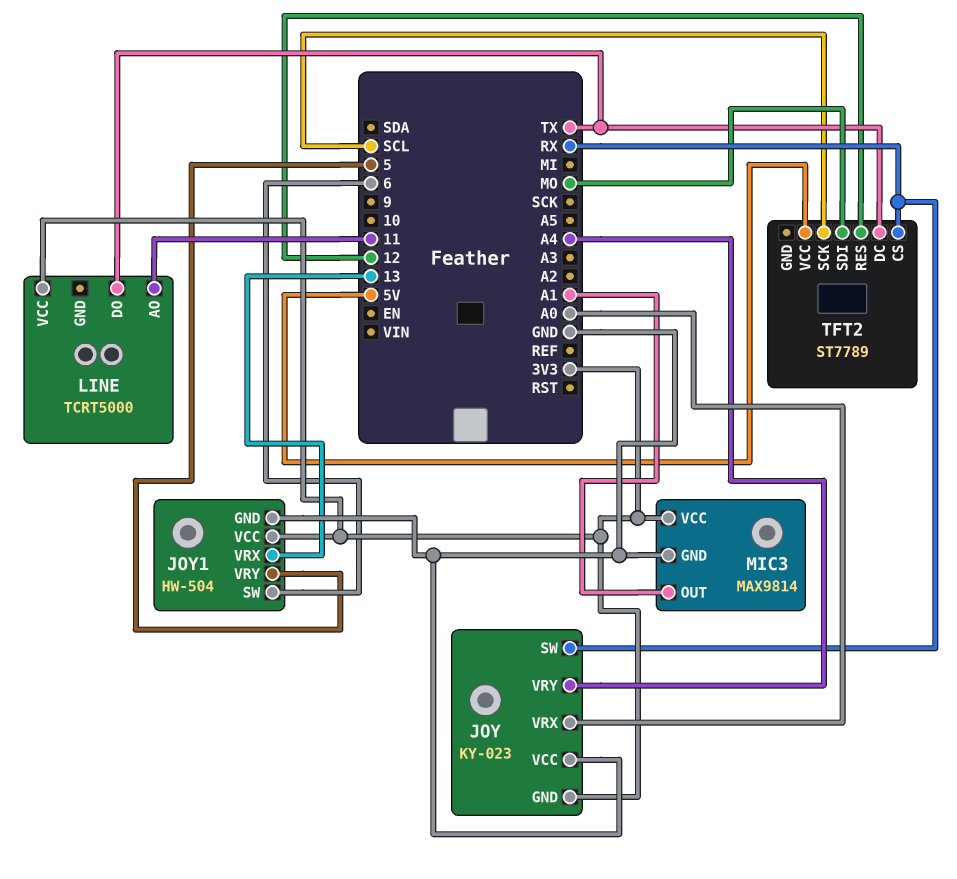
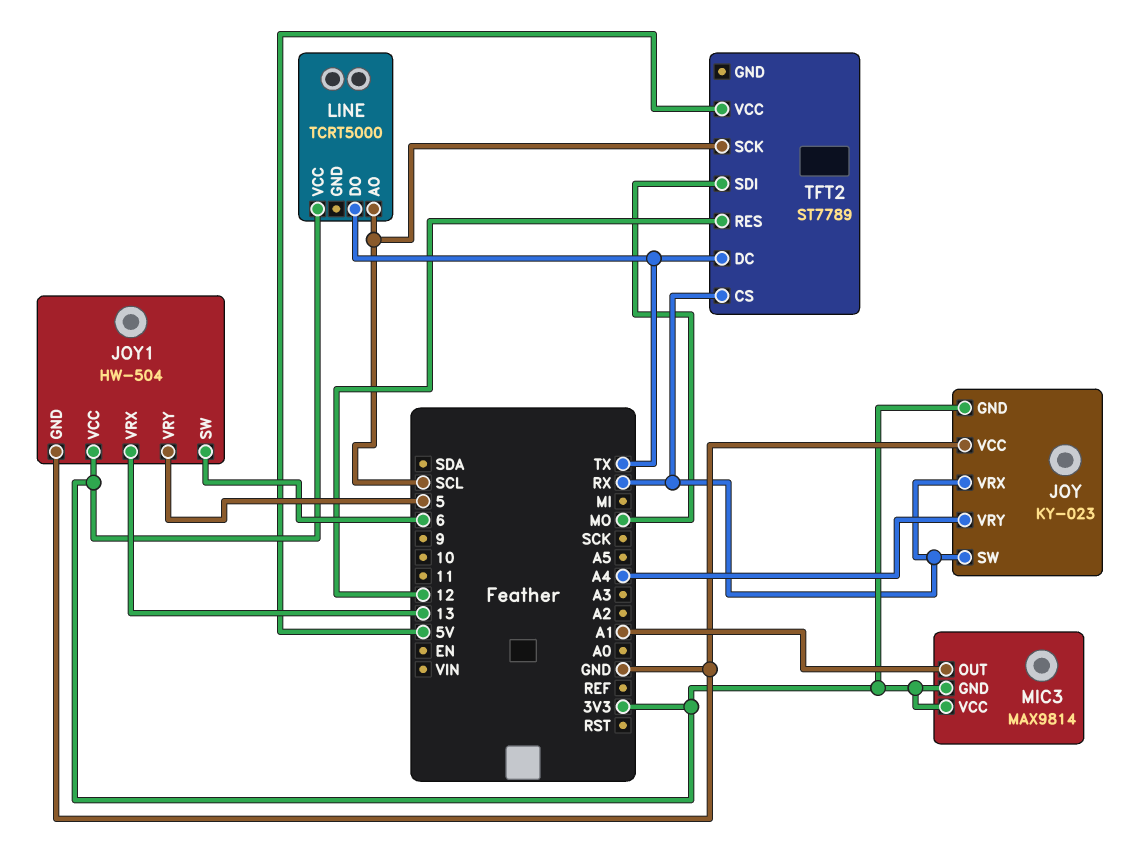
JOY pin VRX: A0 -> RX
LINE pin AO: 11 -> SCL
MIC3 pin GND: GND -> 3V3

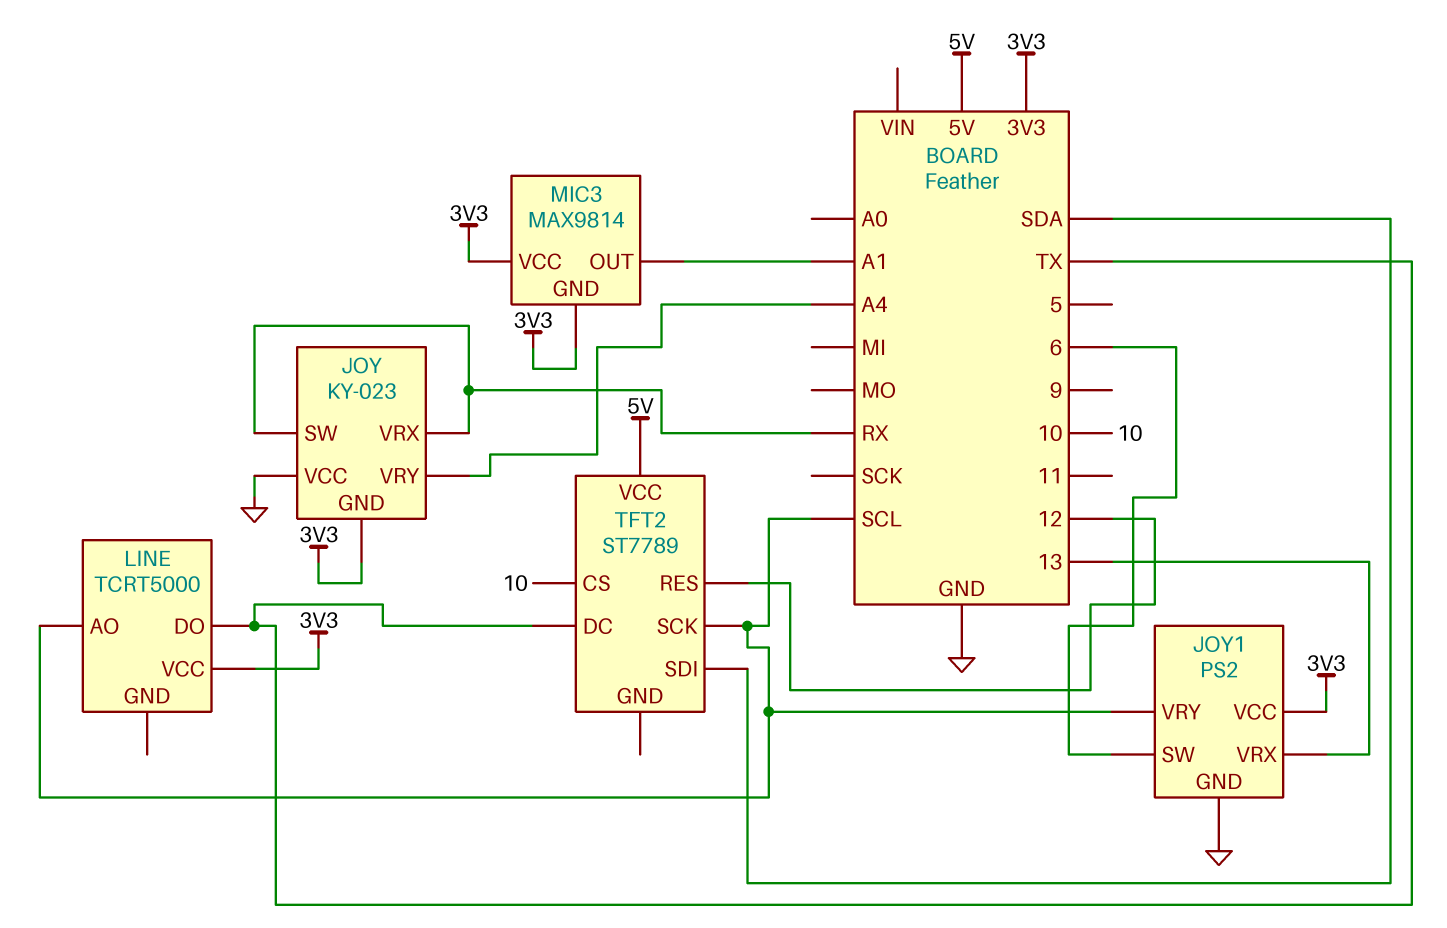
JOY1: HW-504 -> PS2
JOY1 pin VRY: 5 -> SCL
TFT2 pin CS: RX -> 10
TFT2 pin SDI: MO -> SDA

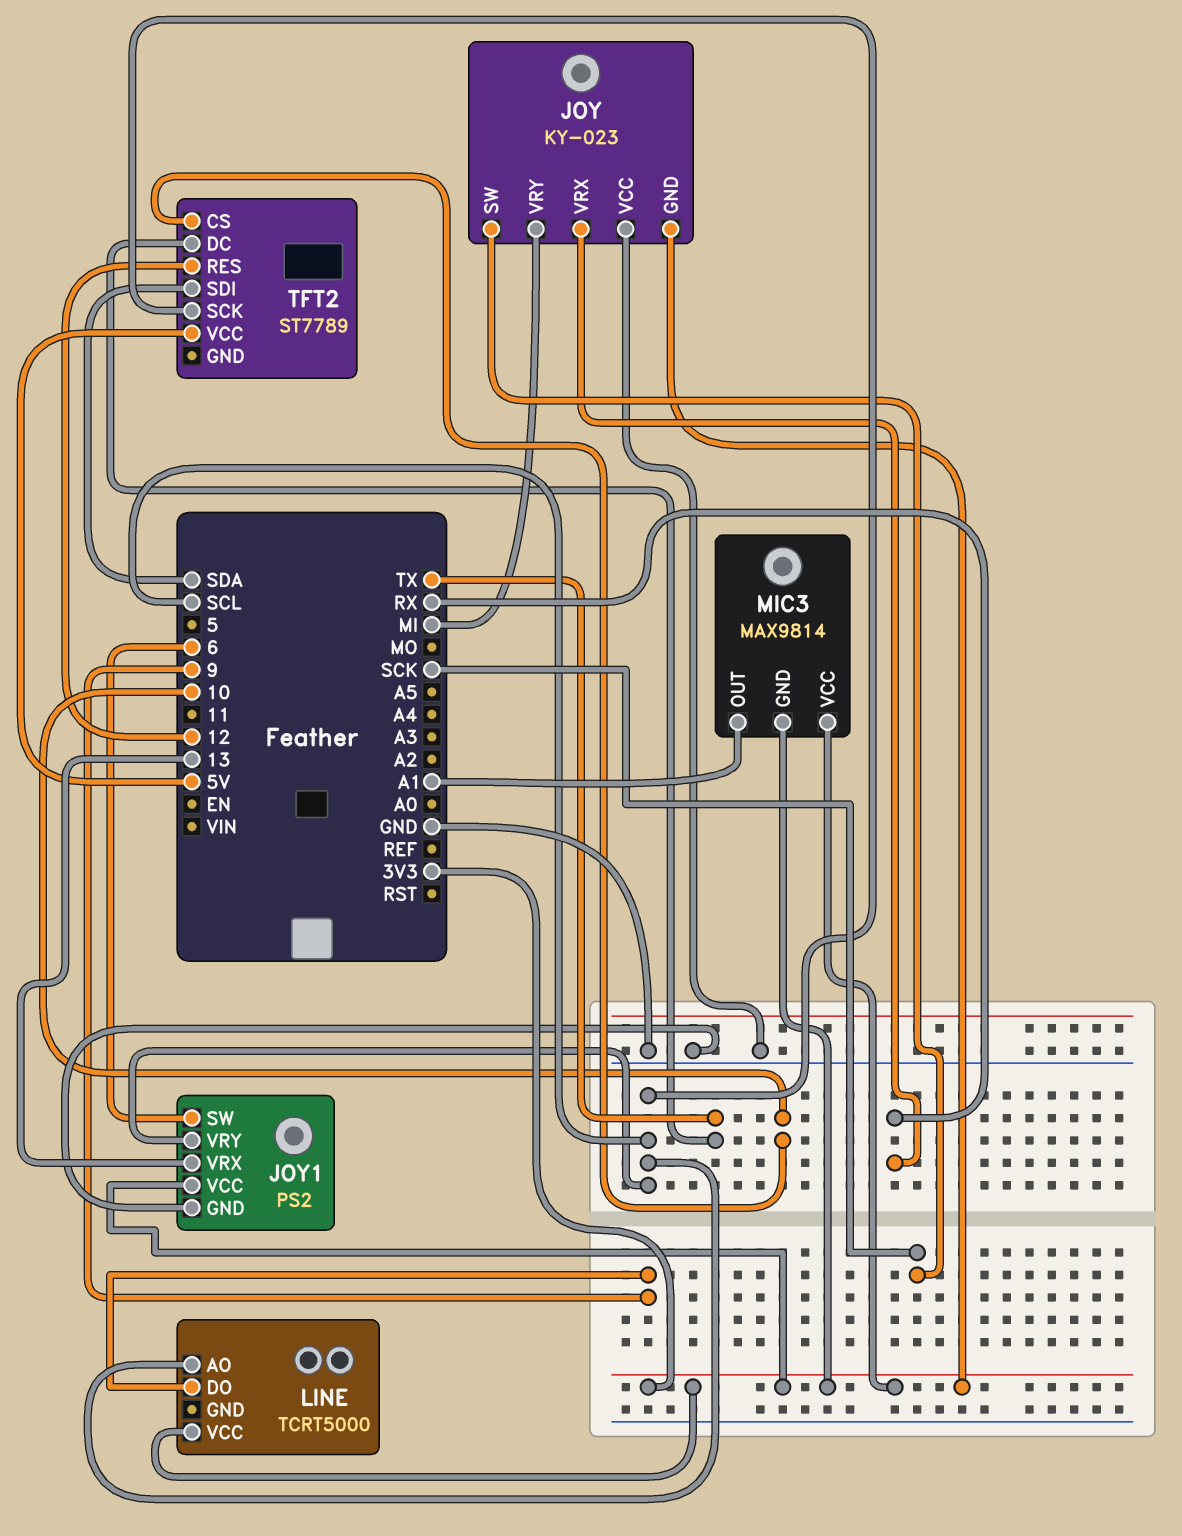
JOY pin SW: RX -> SCK
JOY pin VRY: A4 -> MI
LINE pin DO: TX -> 9

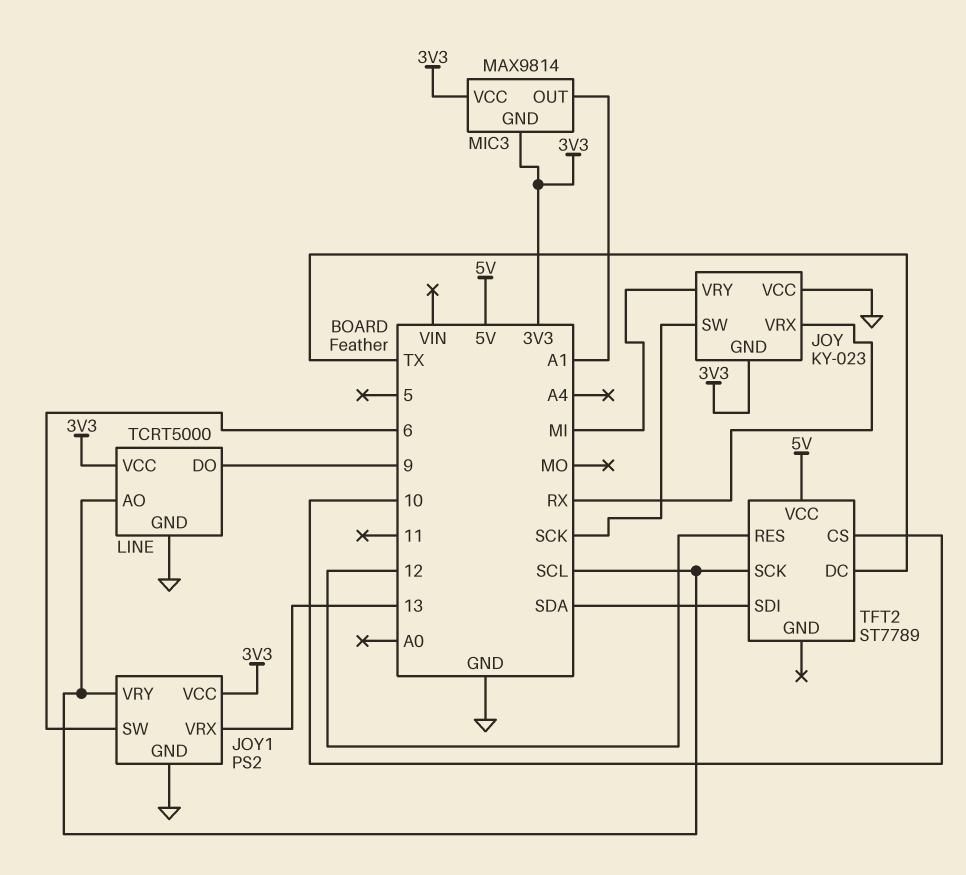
LINE pin GND: none -> GND

